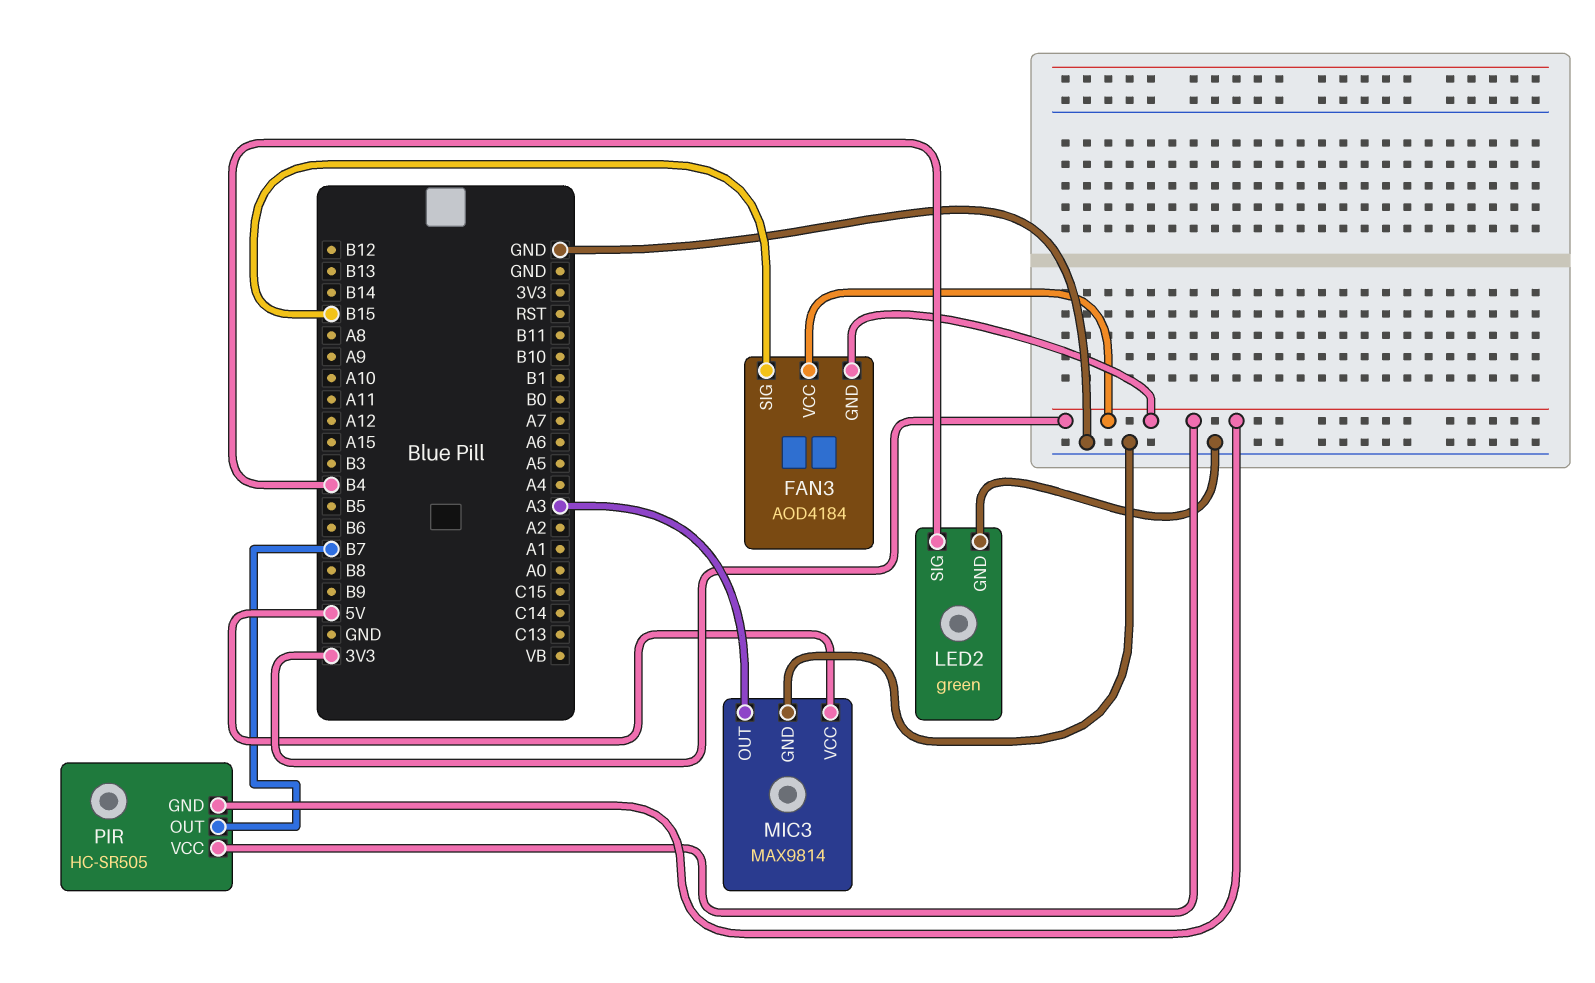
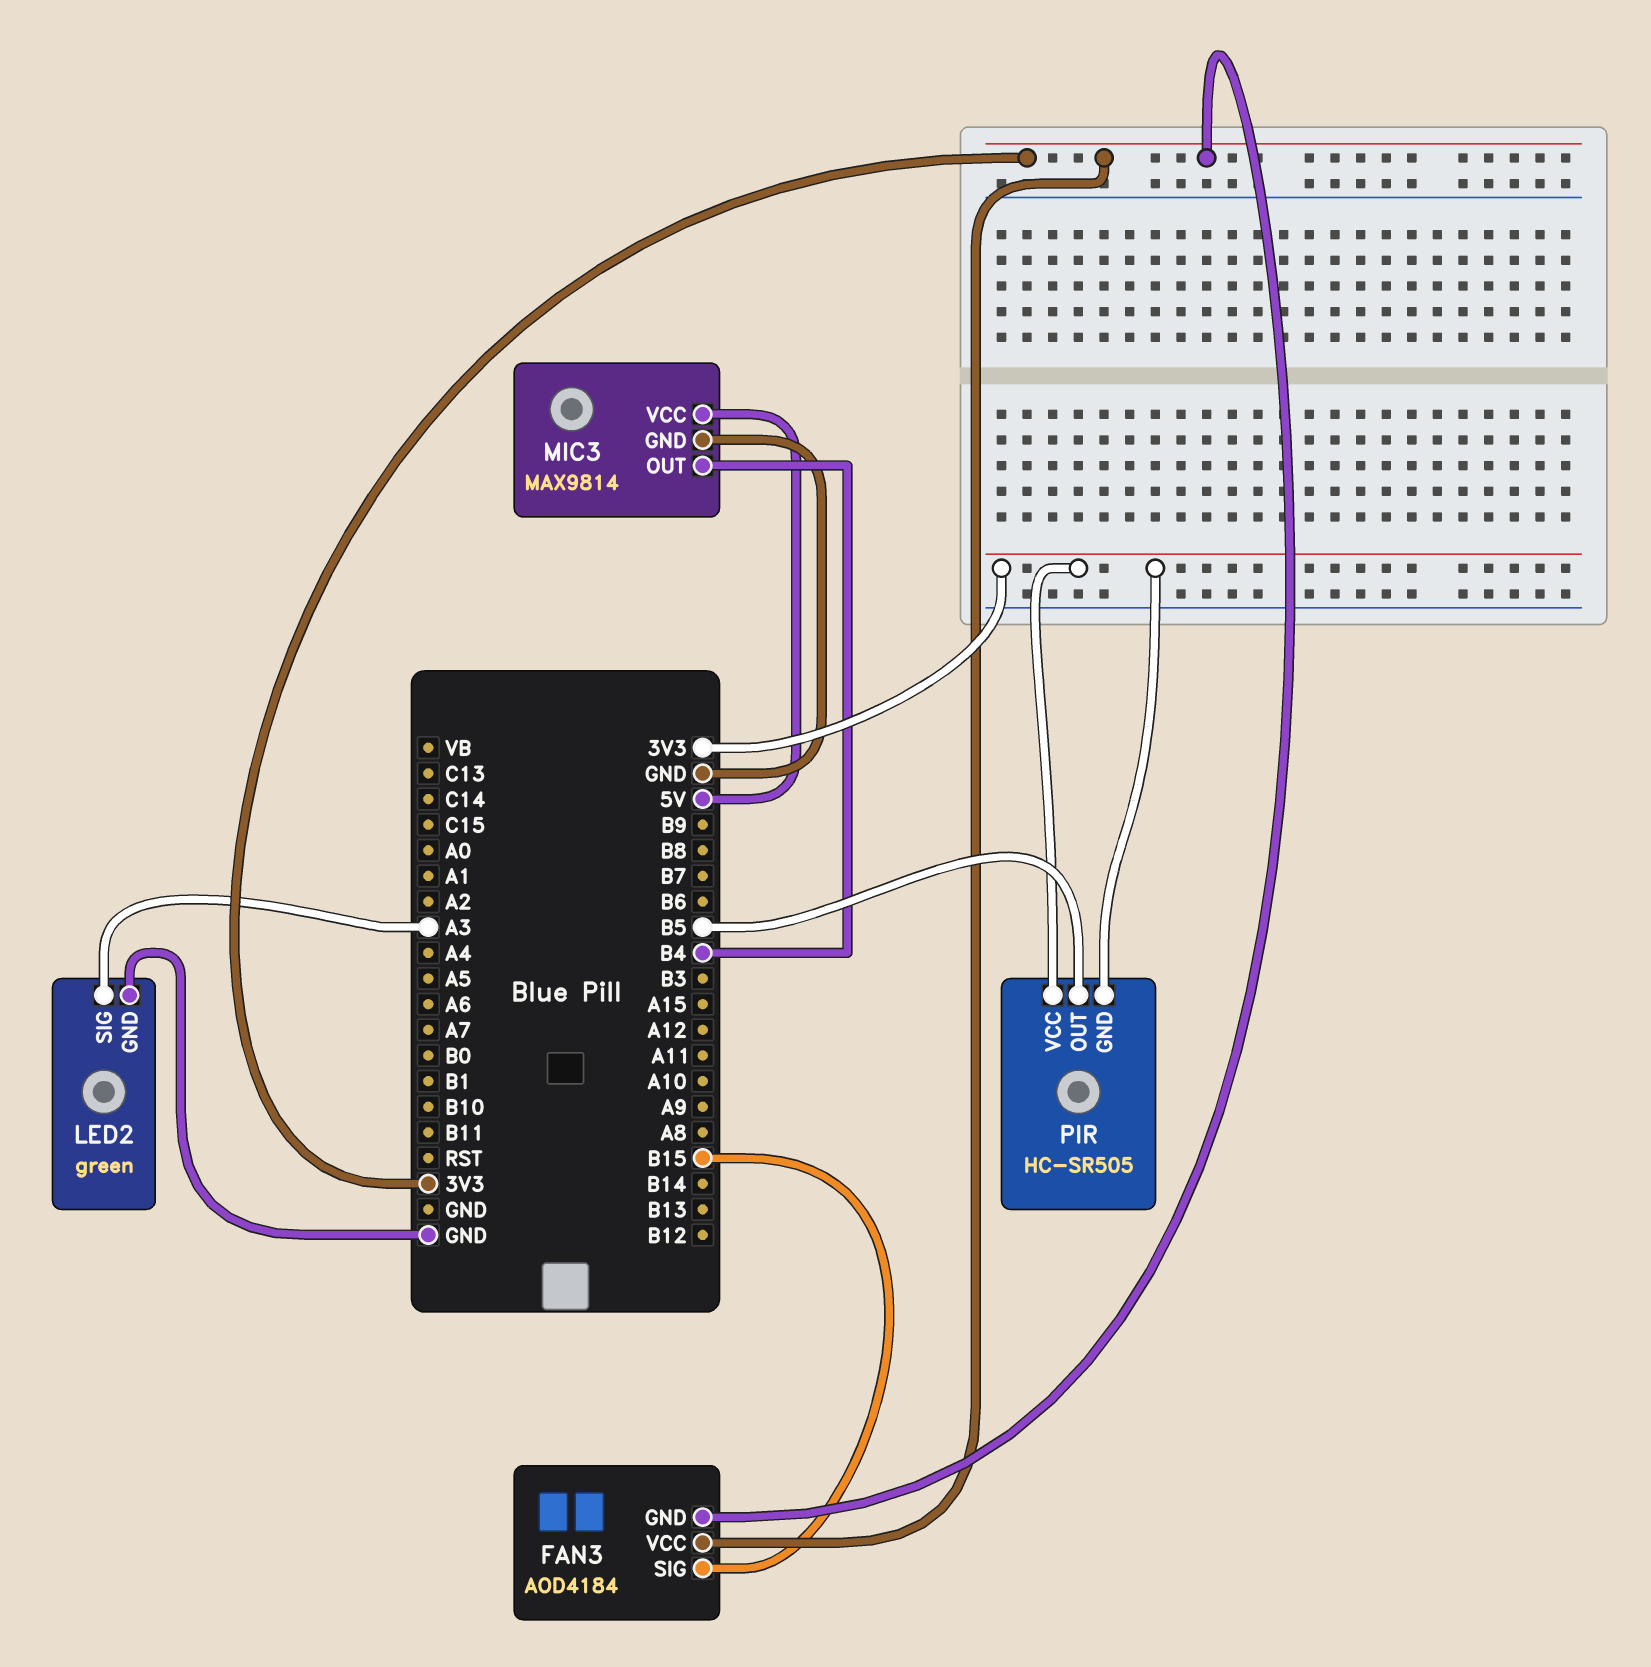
LED2 pin SIG: B4 -> A3
MIC3 pin OUT: A3 -> B4
PIR pin OUT: B7 -> B5

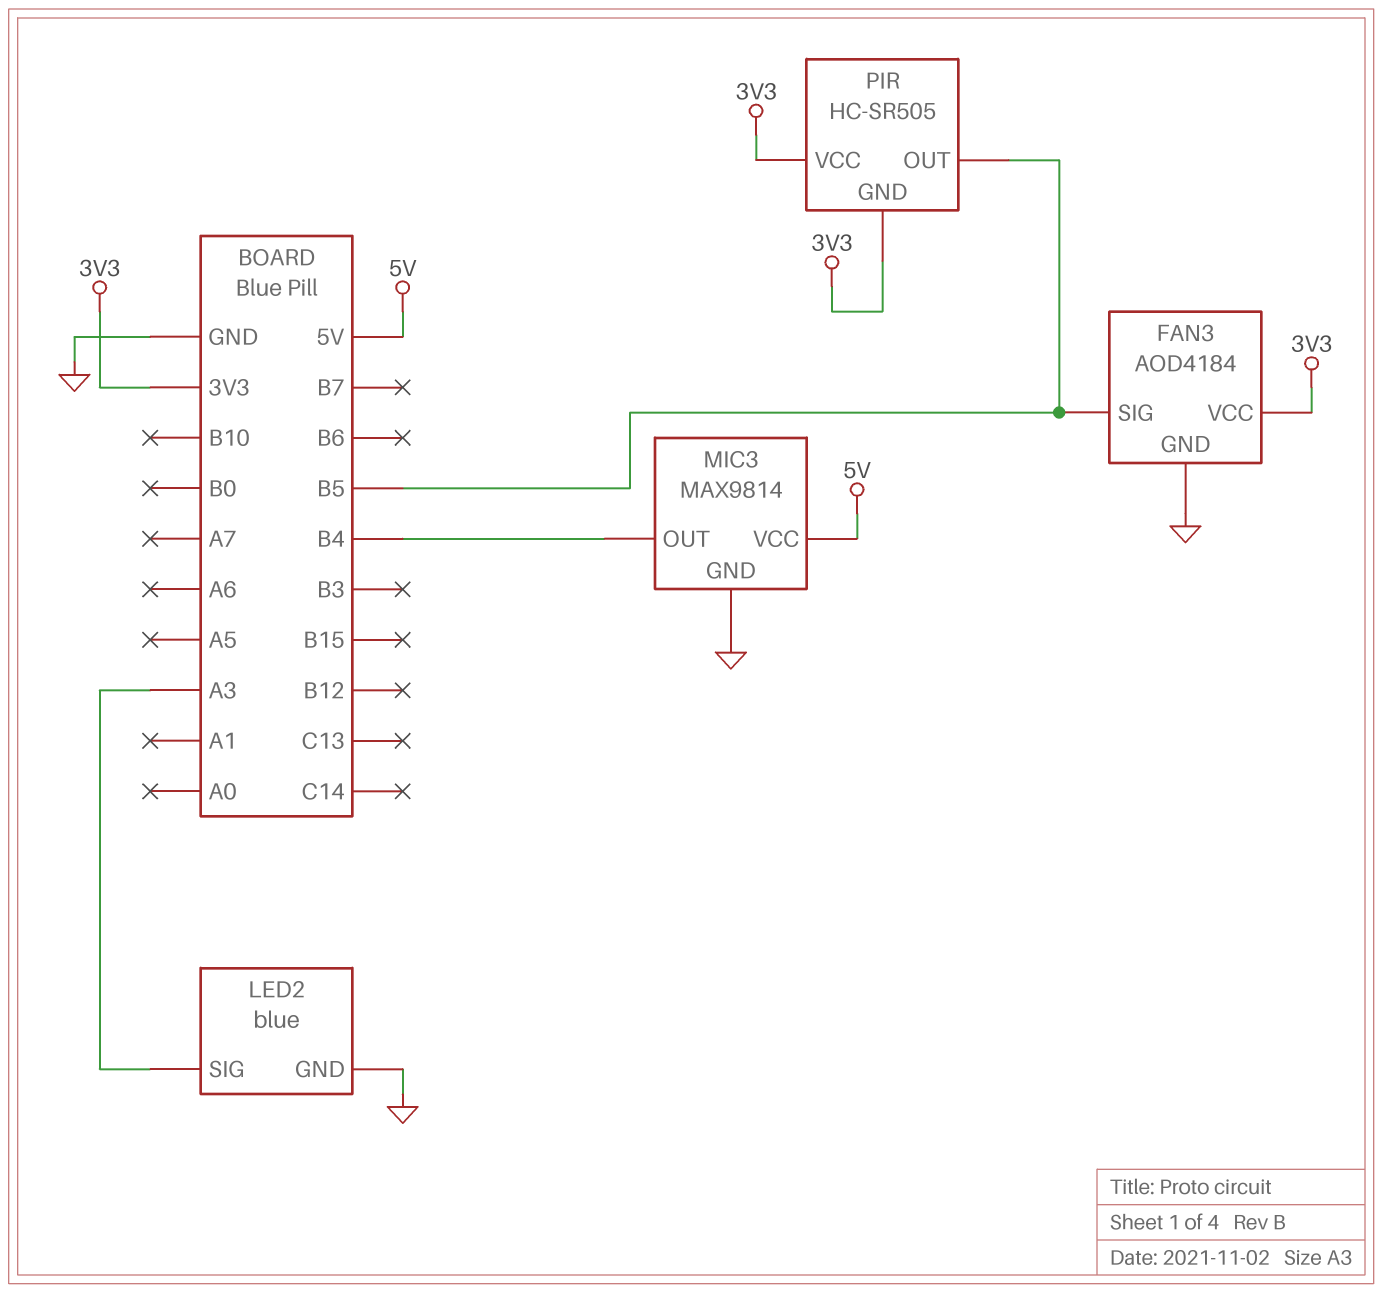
FAN3 pin GND: 3V3 -> GND
FAN3 pin SIG: B15 -> B5
LED2: green -> blue

